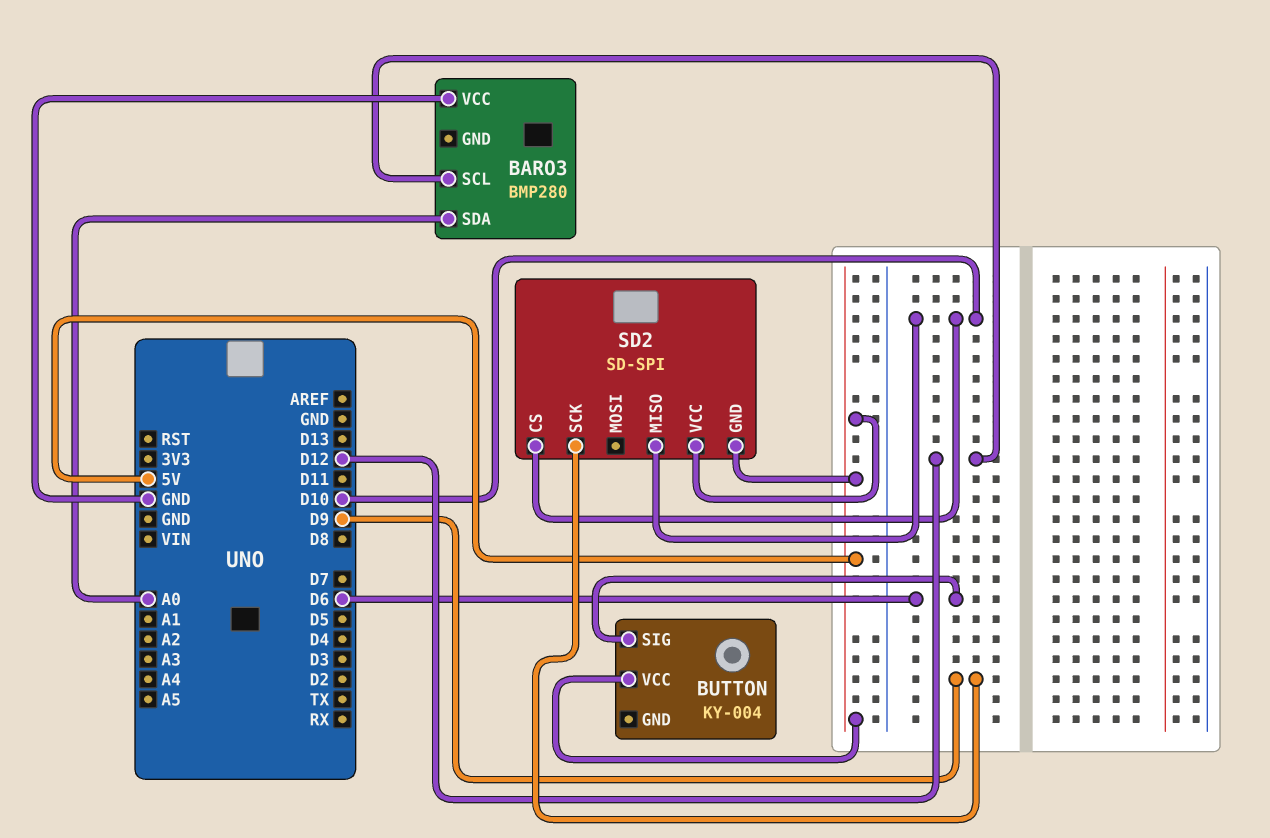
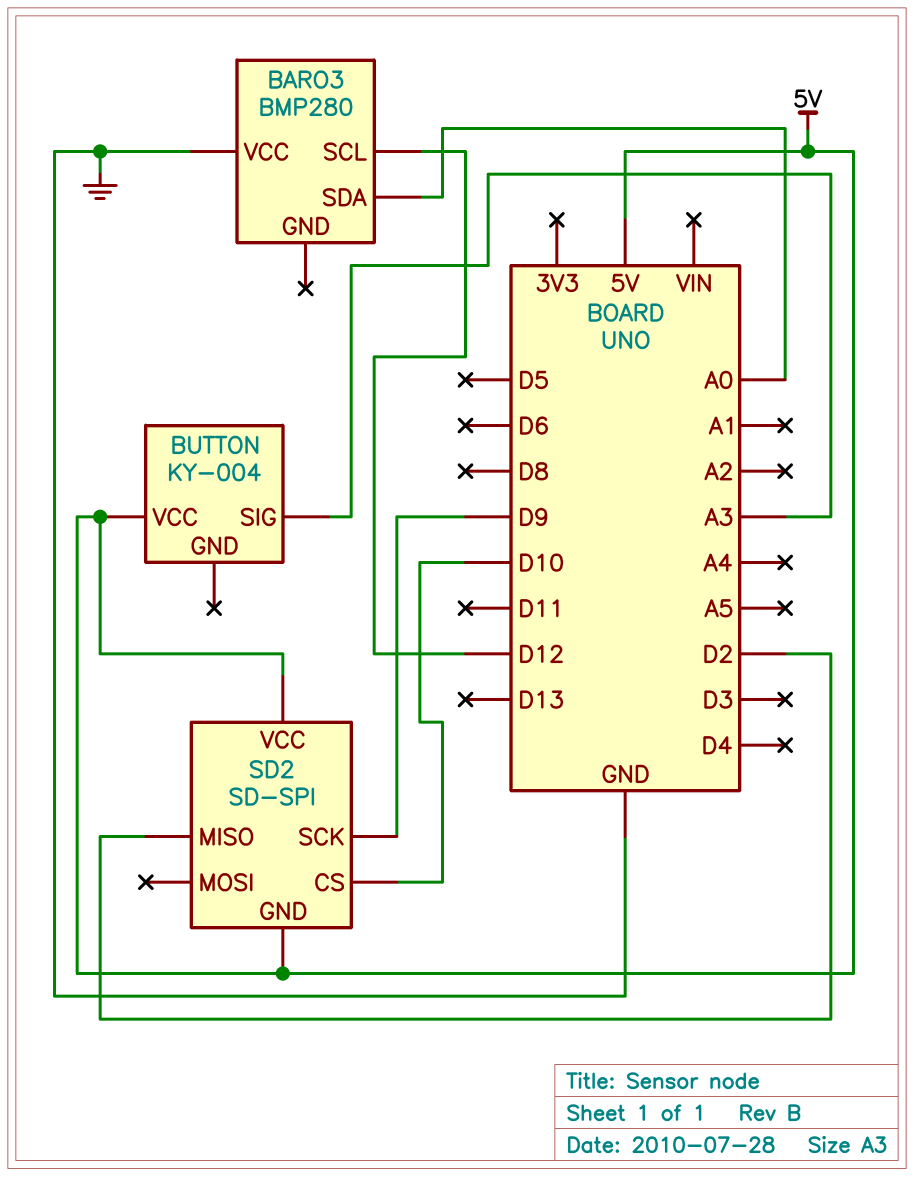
BUTTON pin SIG: D6 -> A3
SD2 pin MISO: D10 -> D2

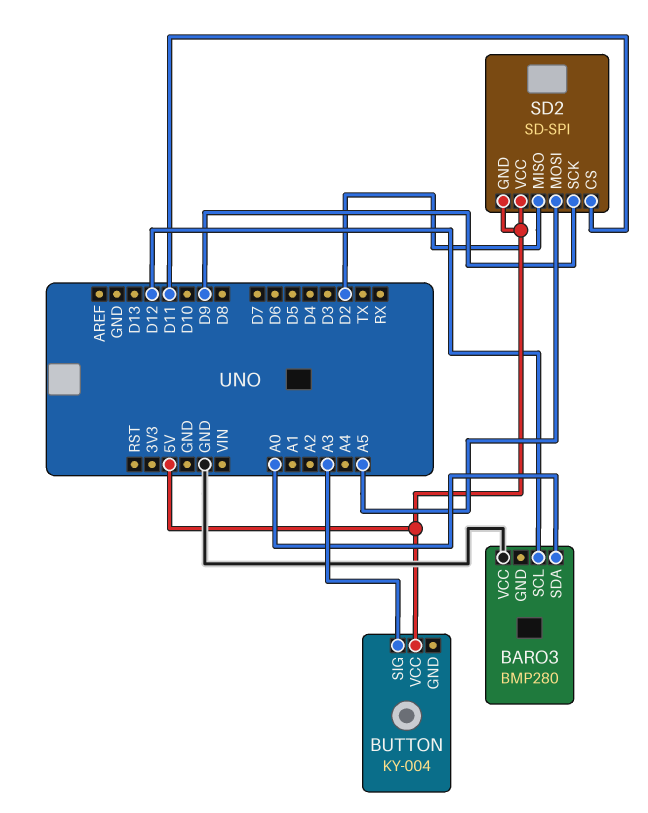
SD2 pin CS: D10 -> D11
SD2 pin MOSI: none -> A5

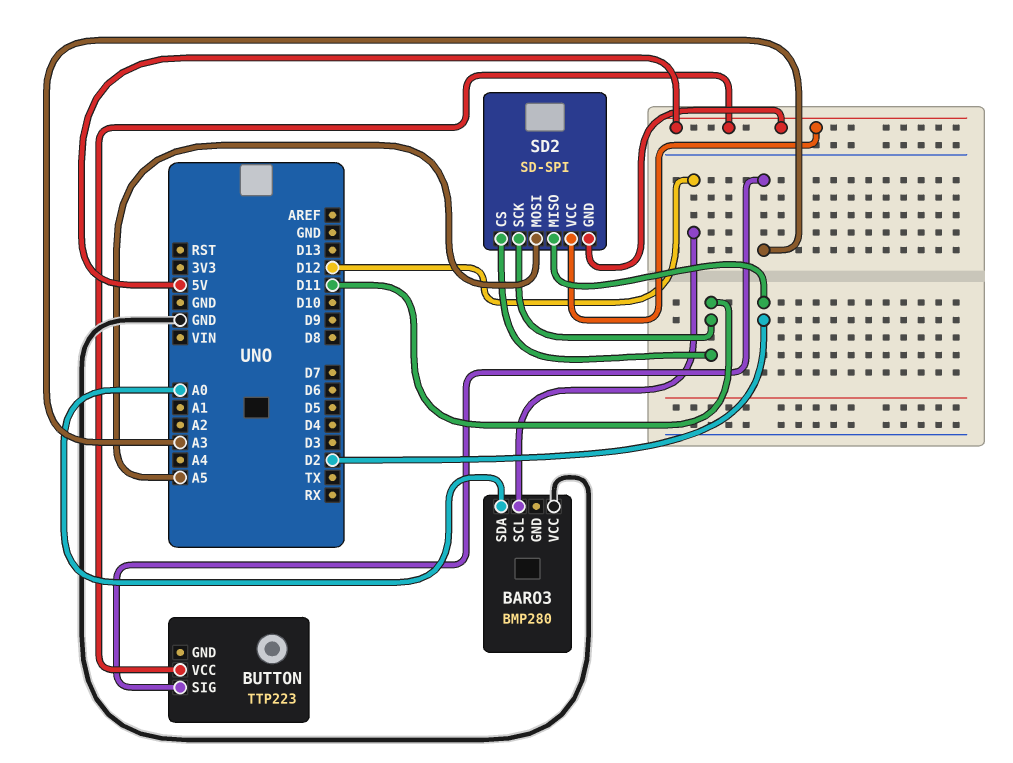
BUTTON: KY-004 -> TTP223
SD2 pin SCK: D9 -> D11

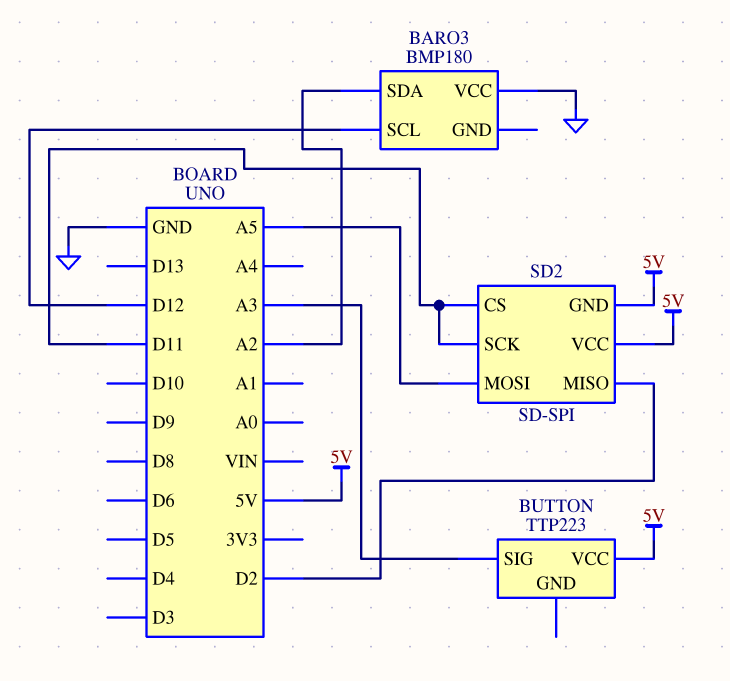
BARO3: BMP280 -> BMP180
BARO3 pin SDA: A0 -> A2

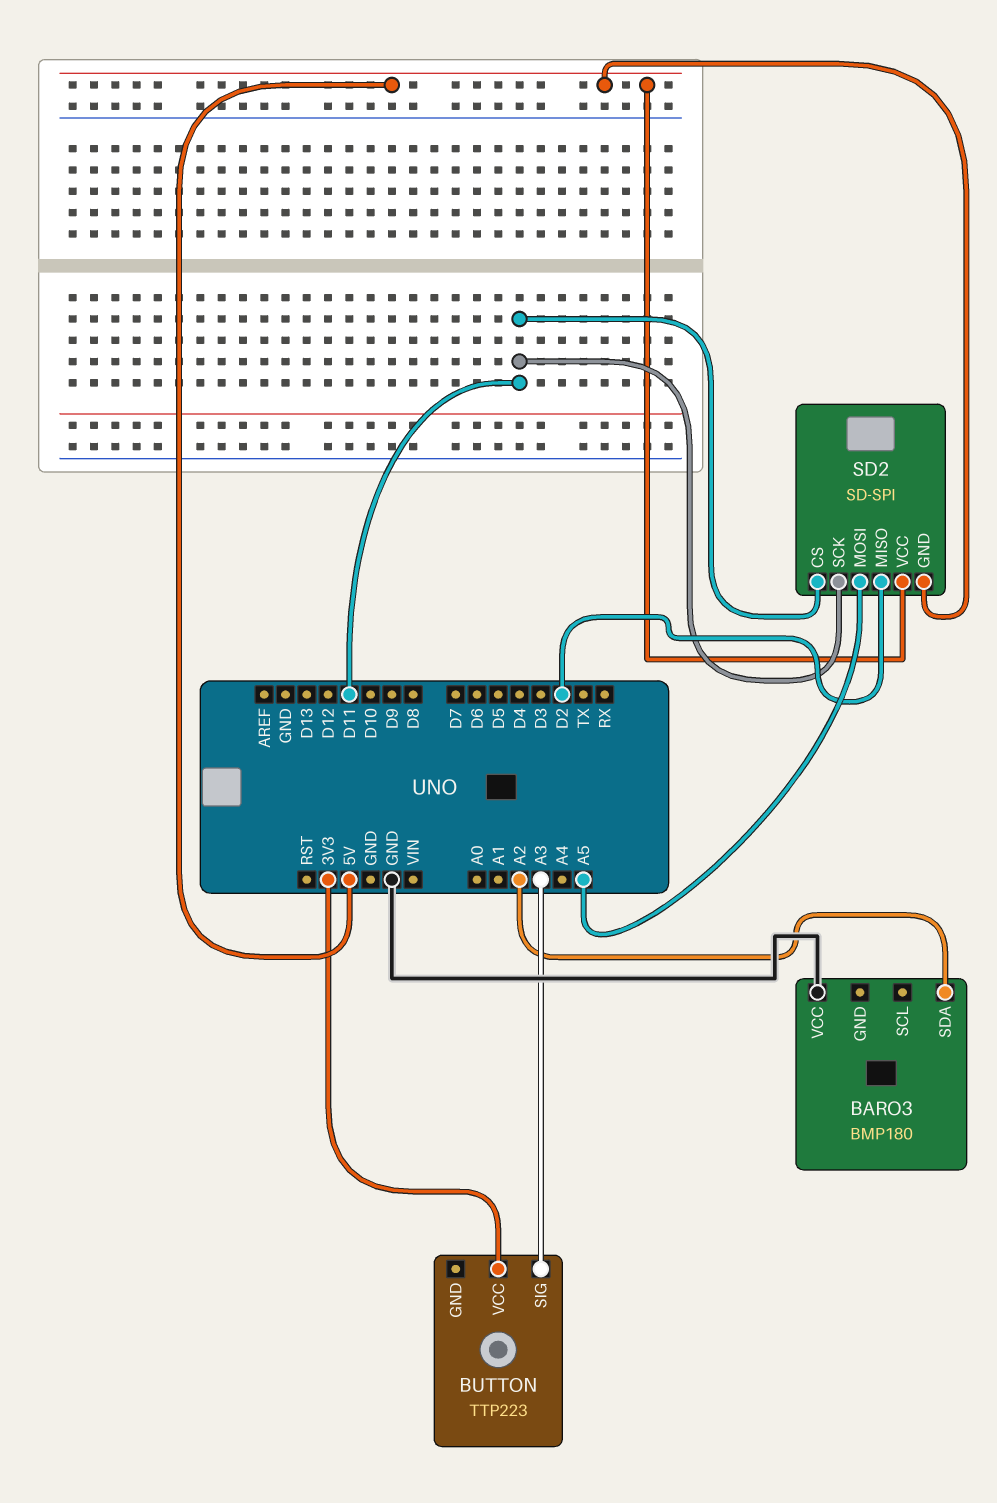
BARO3 pin SCL: D12 -> none
BUTTON pin VCC: 5V -> 3V3

